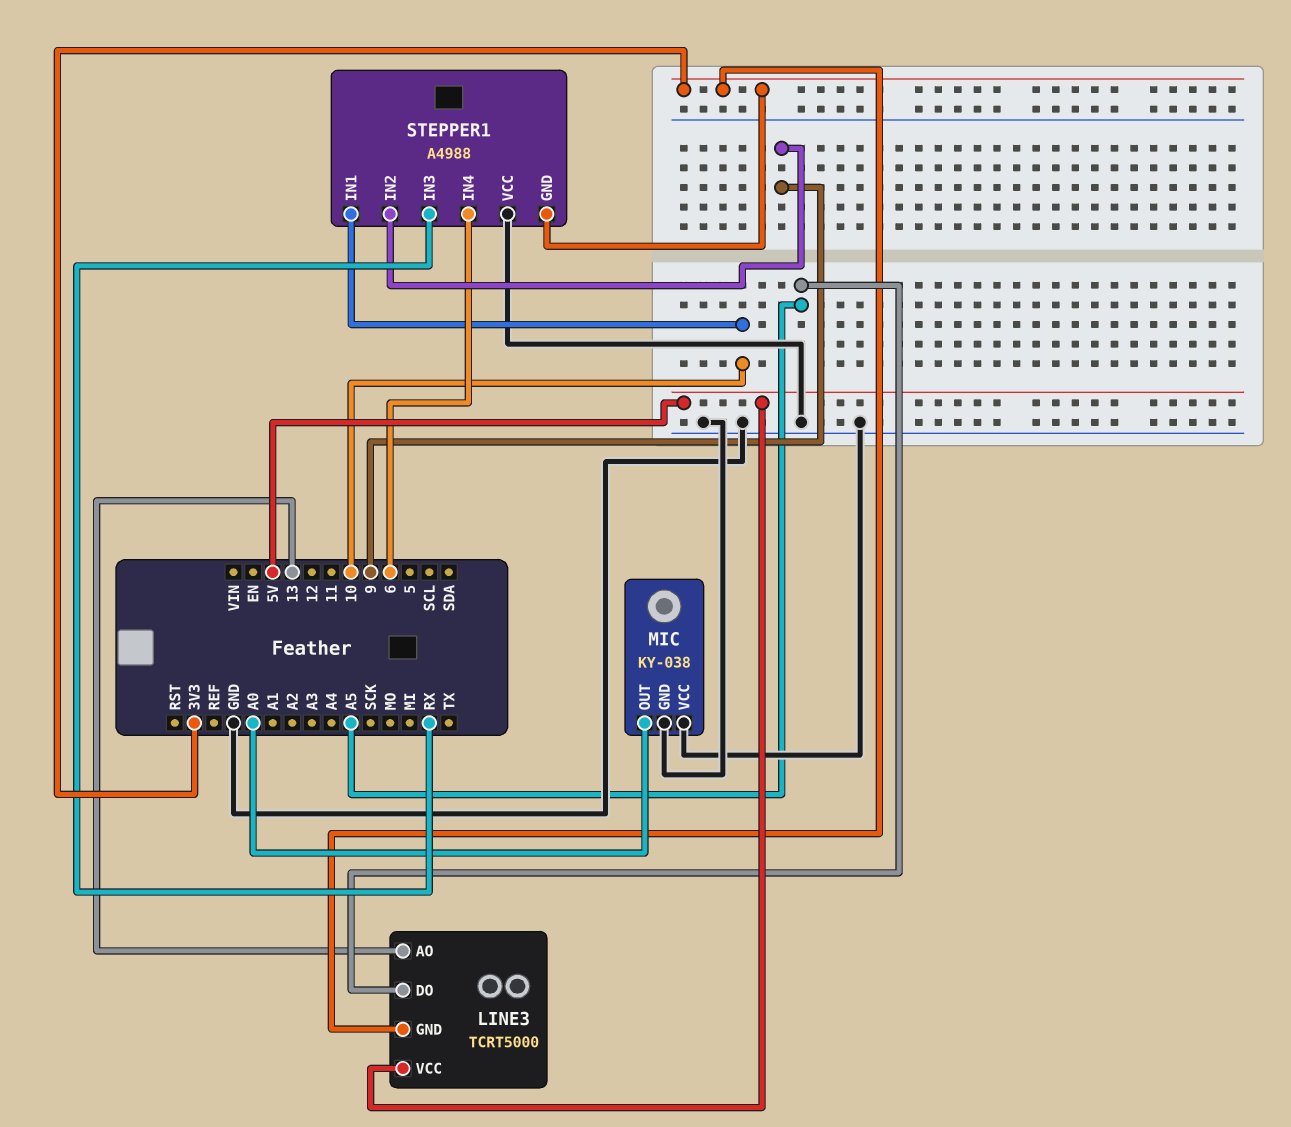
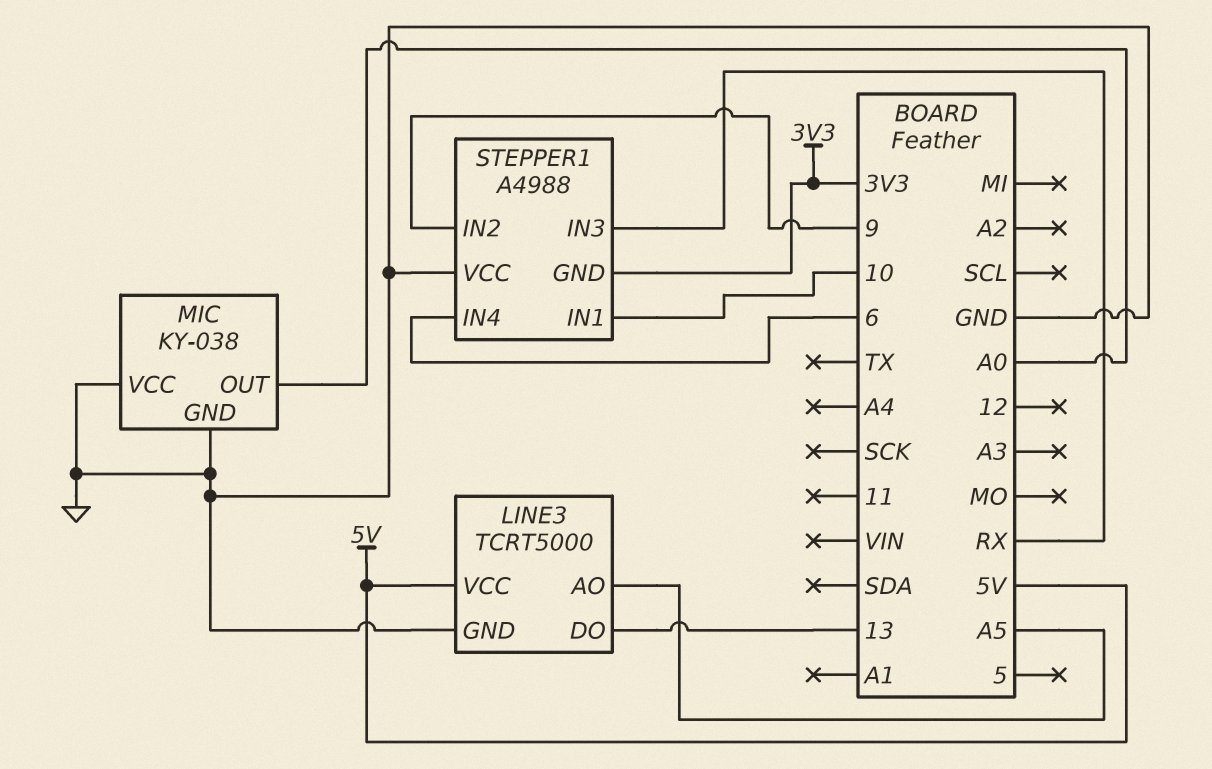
LINE3 pin AO: 13 -> A5
LINE3 pin DO: A5 -> 13
LINE3 pin GND: 3V3 -> GND

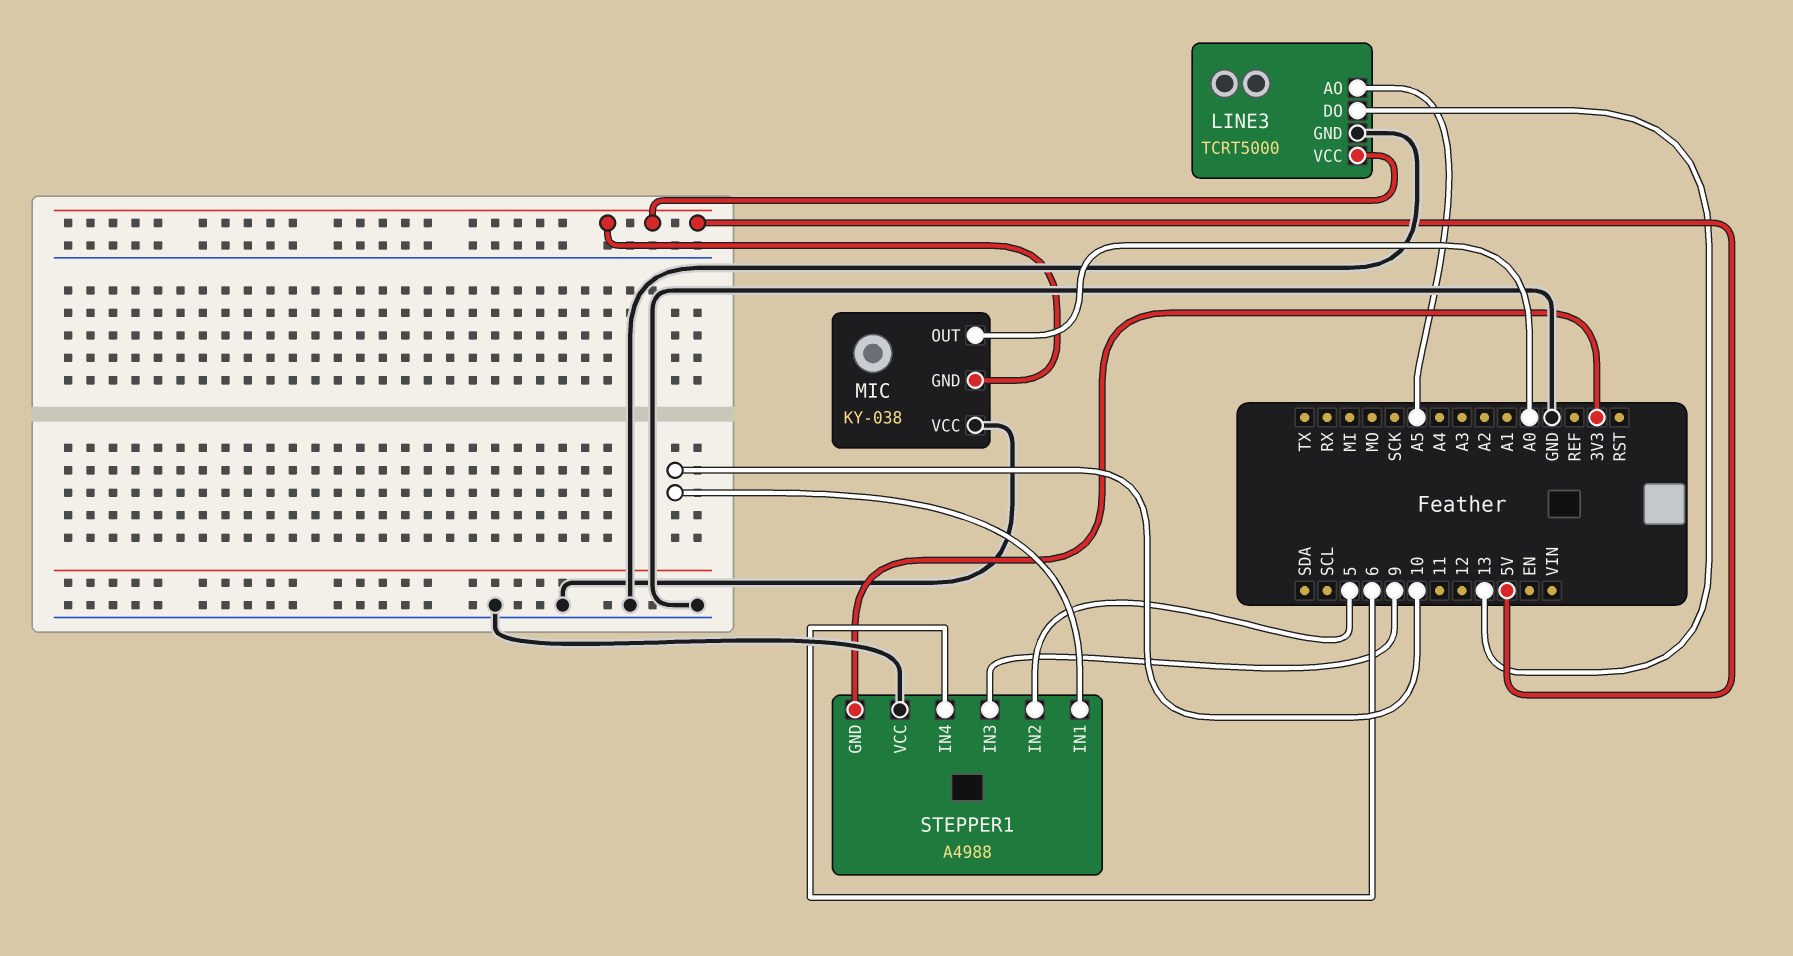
MIC pin GND: GND -> 5V
STEPPER1 pin IN2: 9 -> 5
STEPPER1 pin IN3: RX -> 9

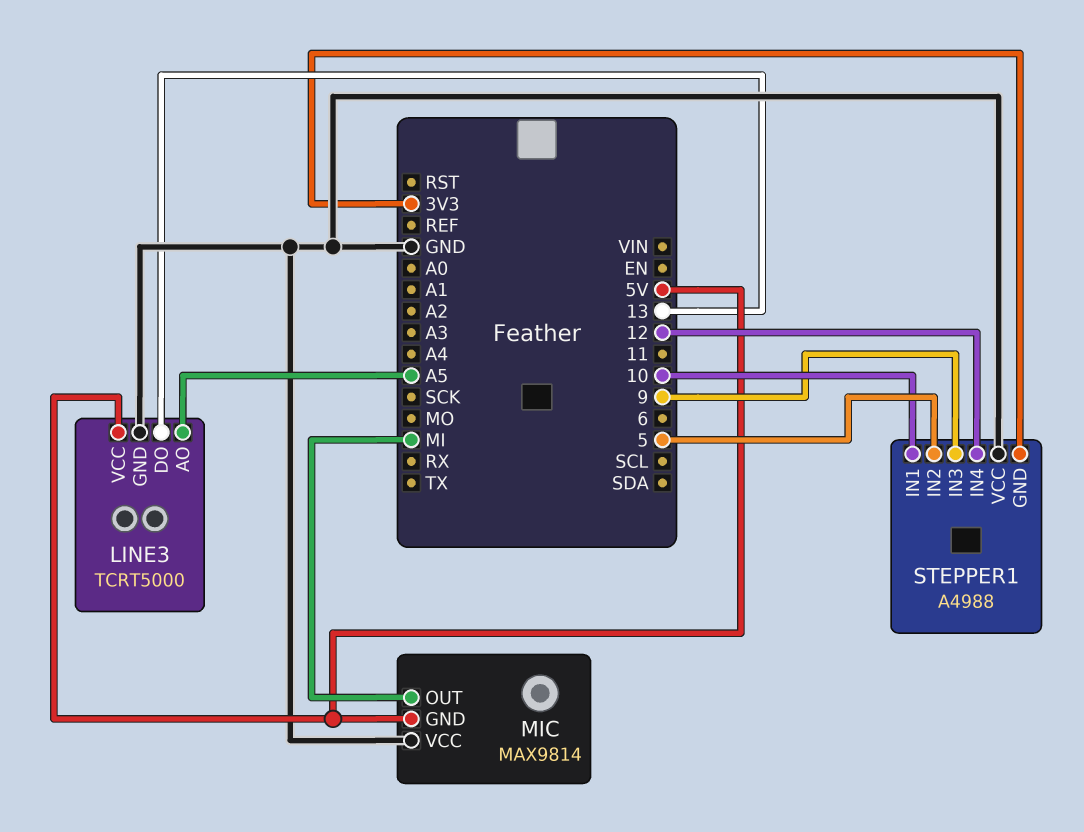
MIC: KY-038 -> MAX9814
MIC pin OUT: A0 -> MI
STEPPER1 pin IN4: 6 -> 12

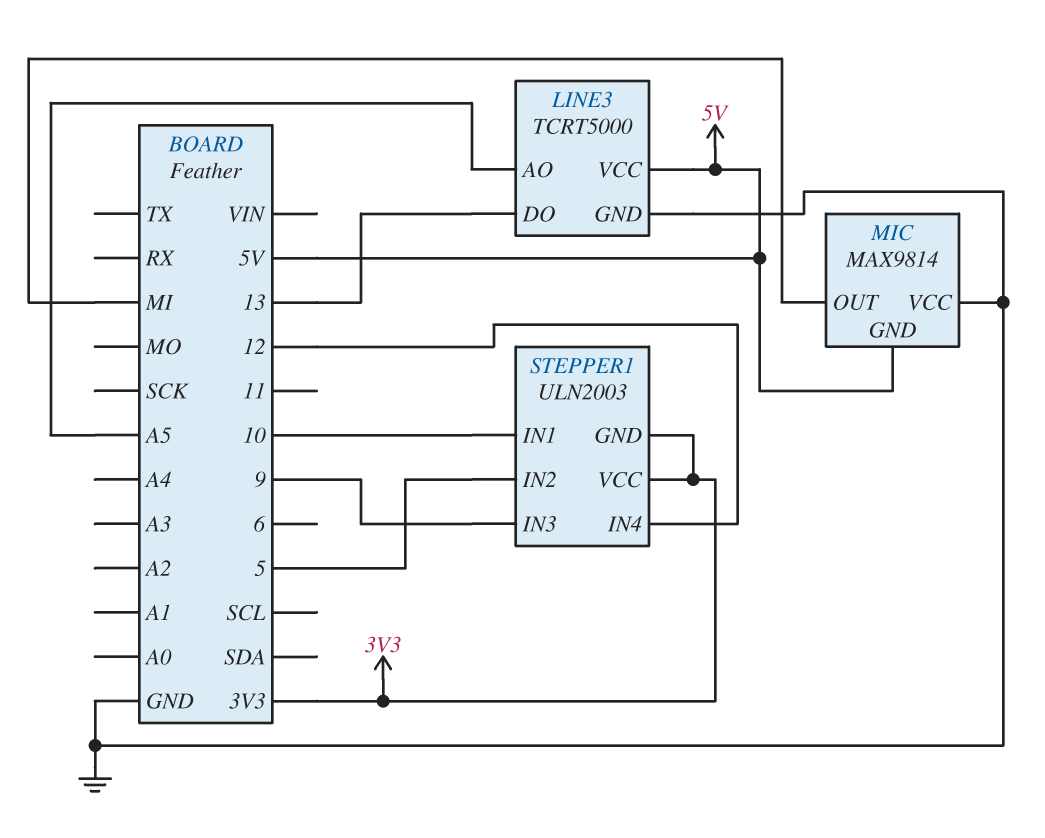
STEPPER1: A4988 -> ULN2003
STEPPER1 pin VCC: GND -> 3V3

